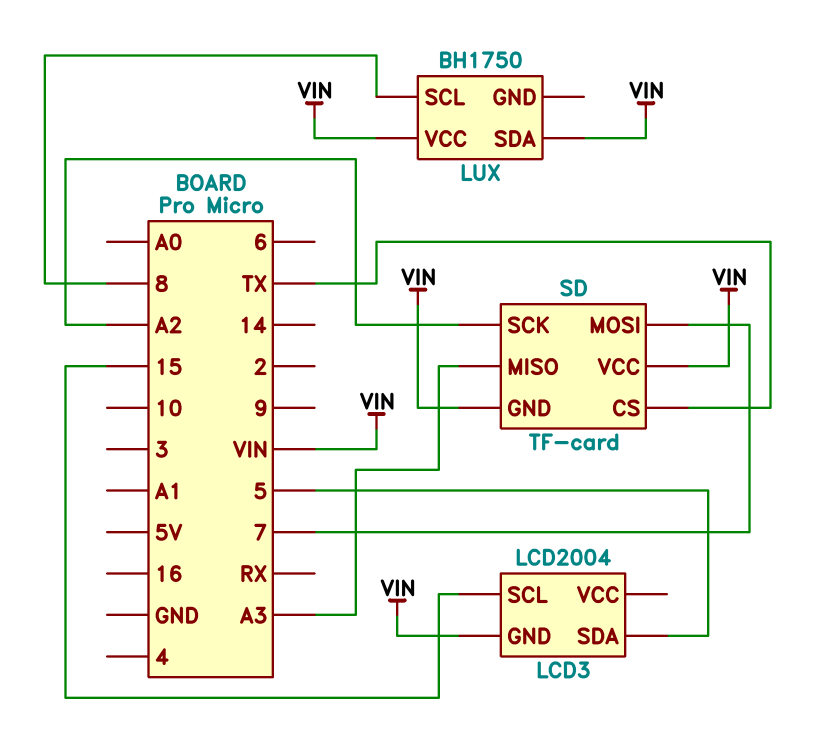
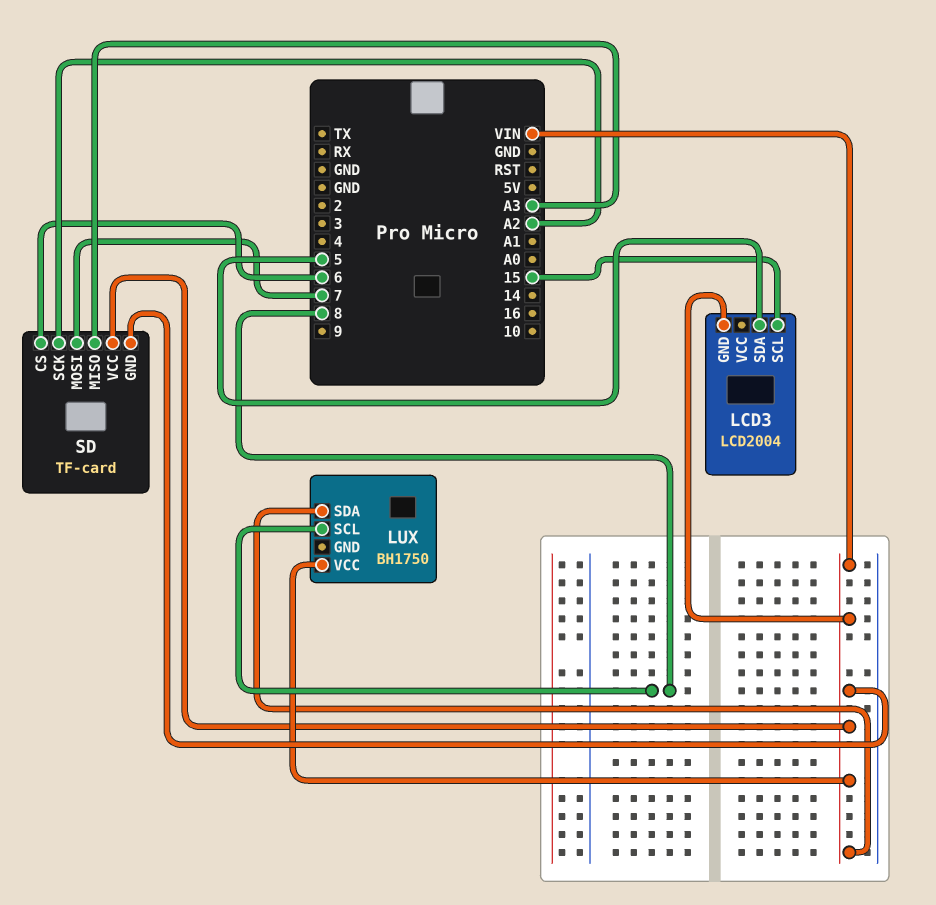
SD pin CS: TX -> 6

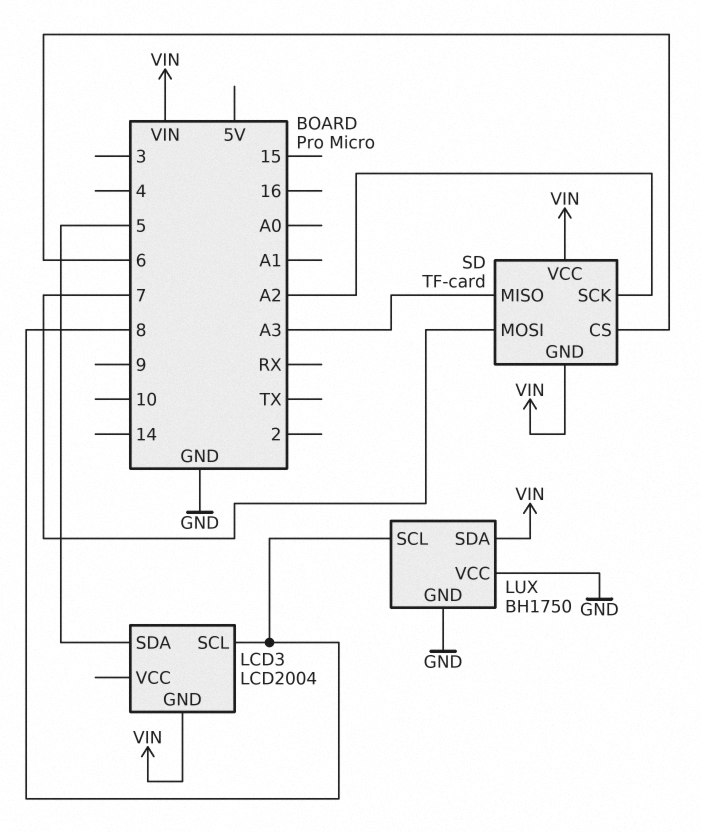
LCD3 pin SCL: 15 -> 8
LUX pin GND: none -> GND
LUX pin VCC: VIN -> GND

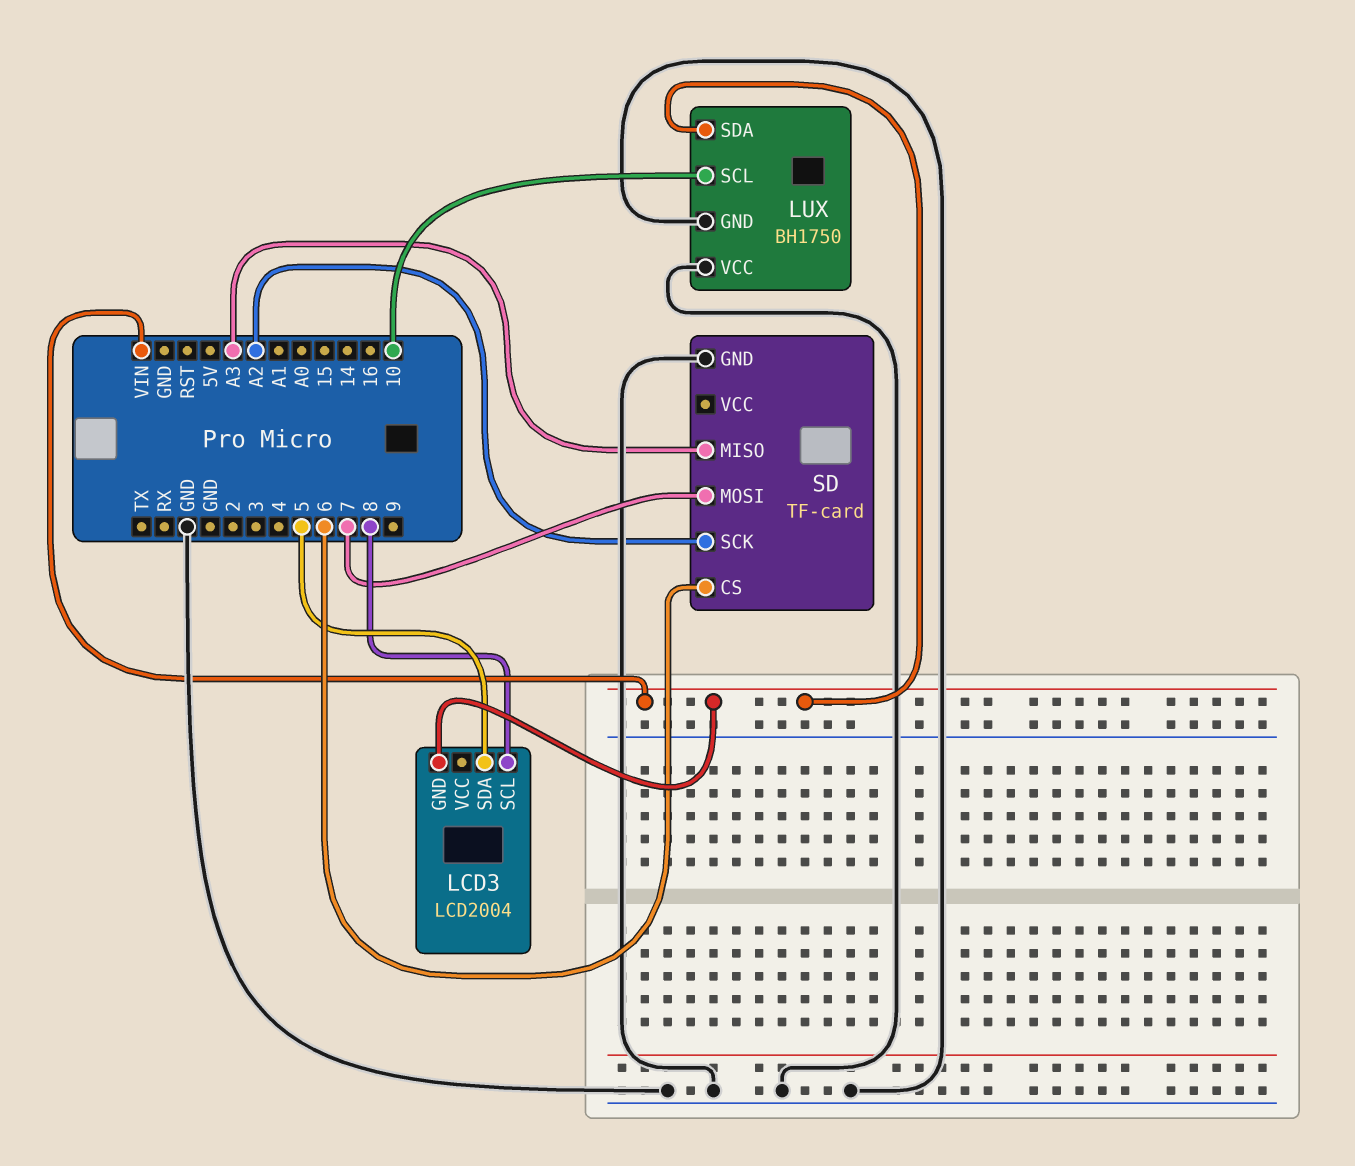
LUX pin SCL: 8 -> 10
SD pin GND: VIN -> GND
SD pin VCC: VIN -> none

